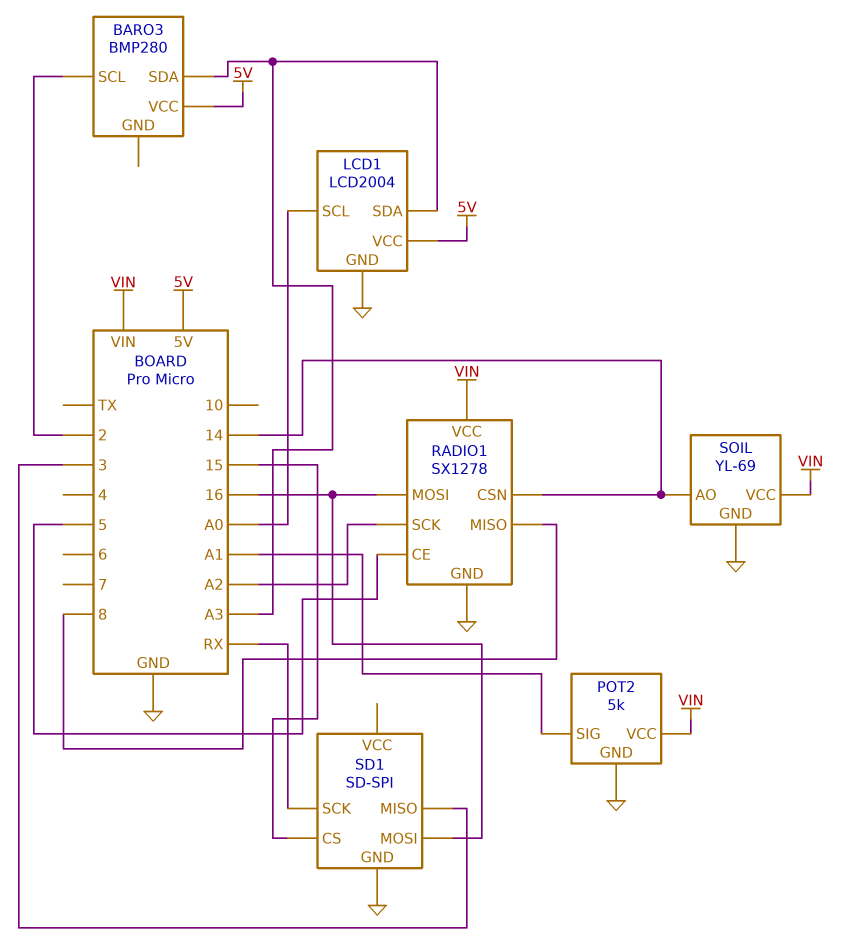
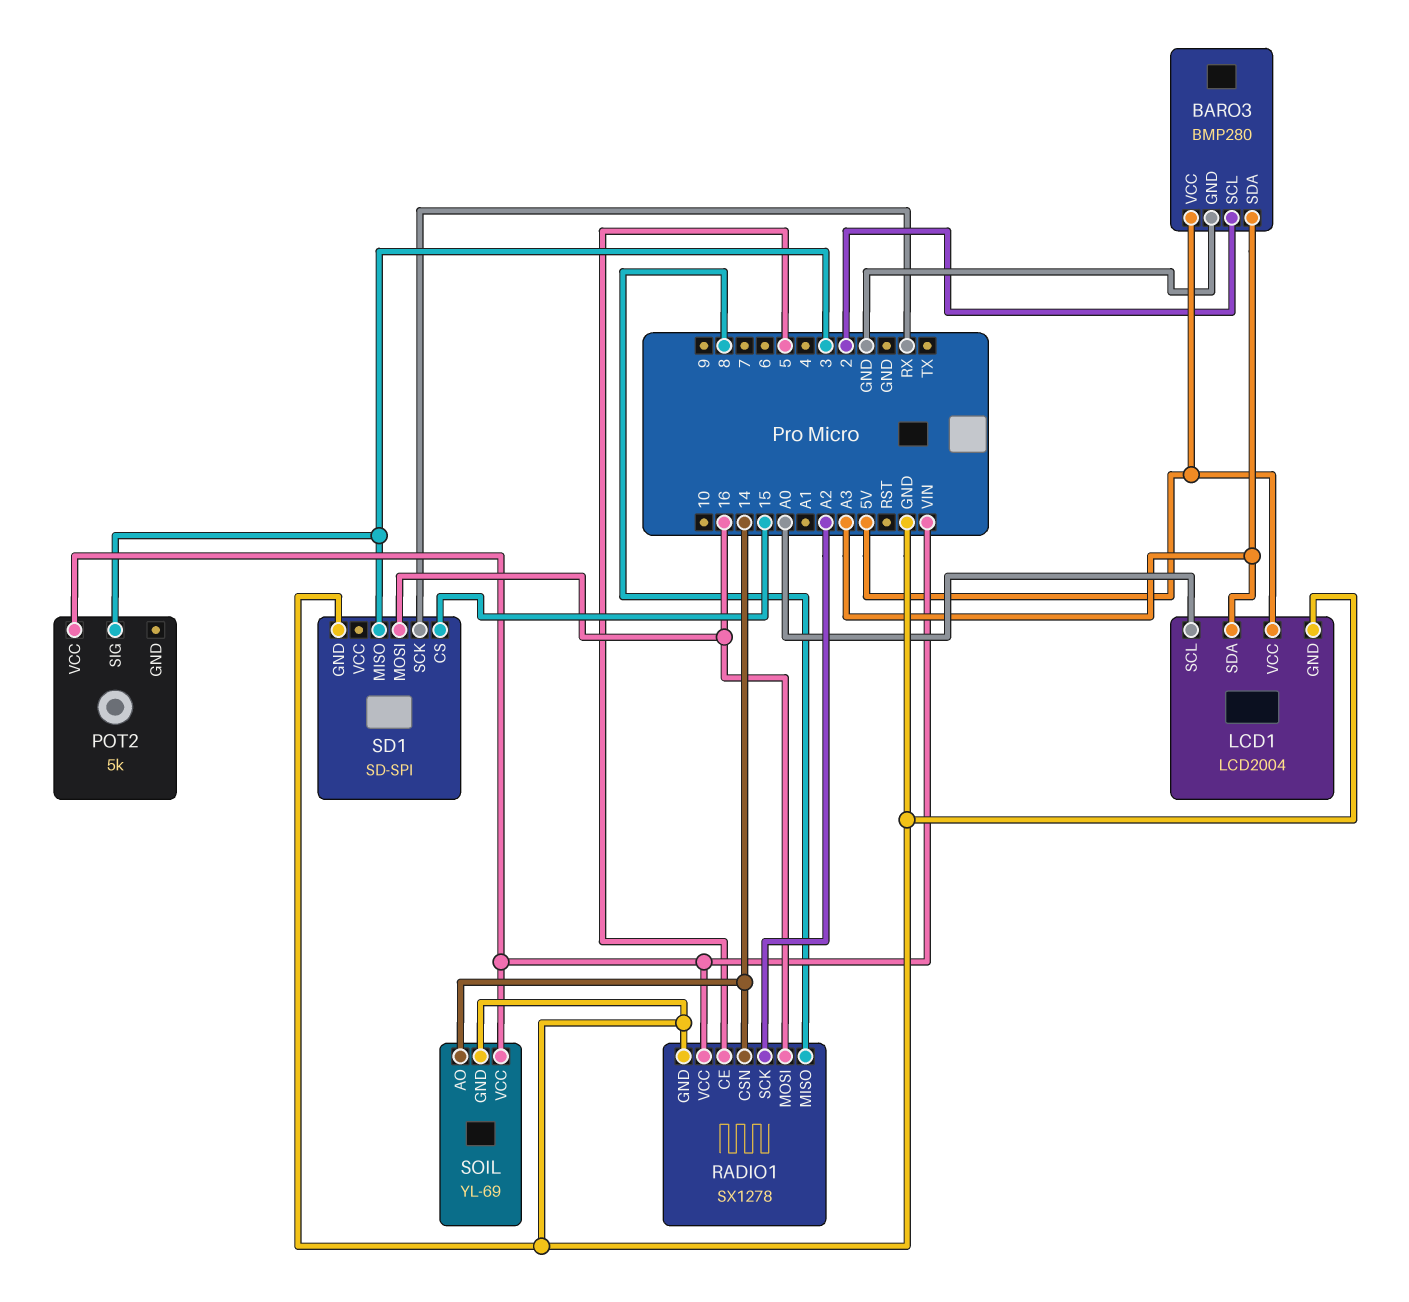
BARO3 pin GND: none -> GND
POT2 pin GND: GND -> none
POT2 pin SIG: A1 -> 3

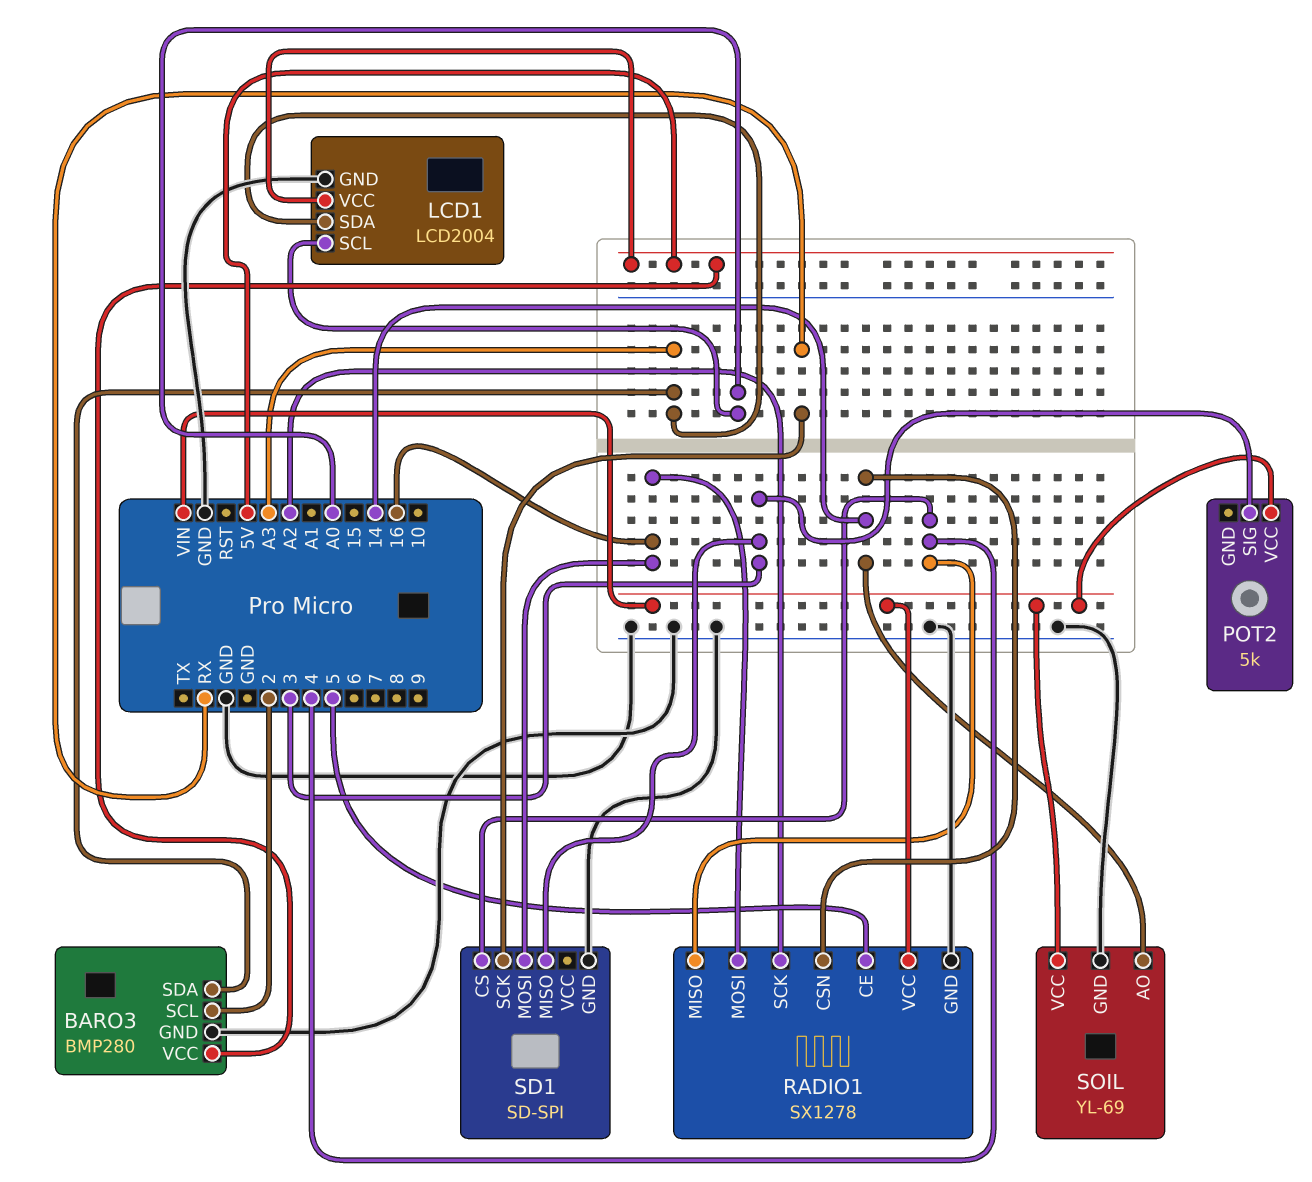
RADIO1 pin MISO: 8 -> 4
SD1 pin CS: 15 -> 4

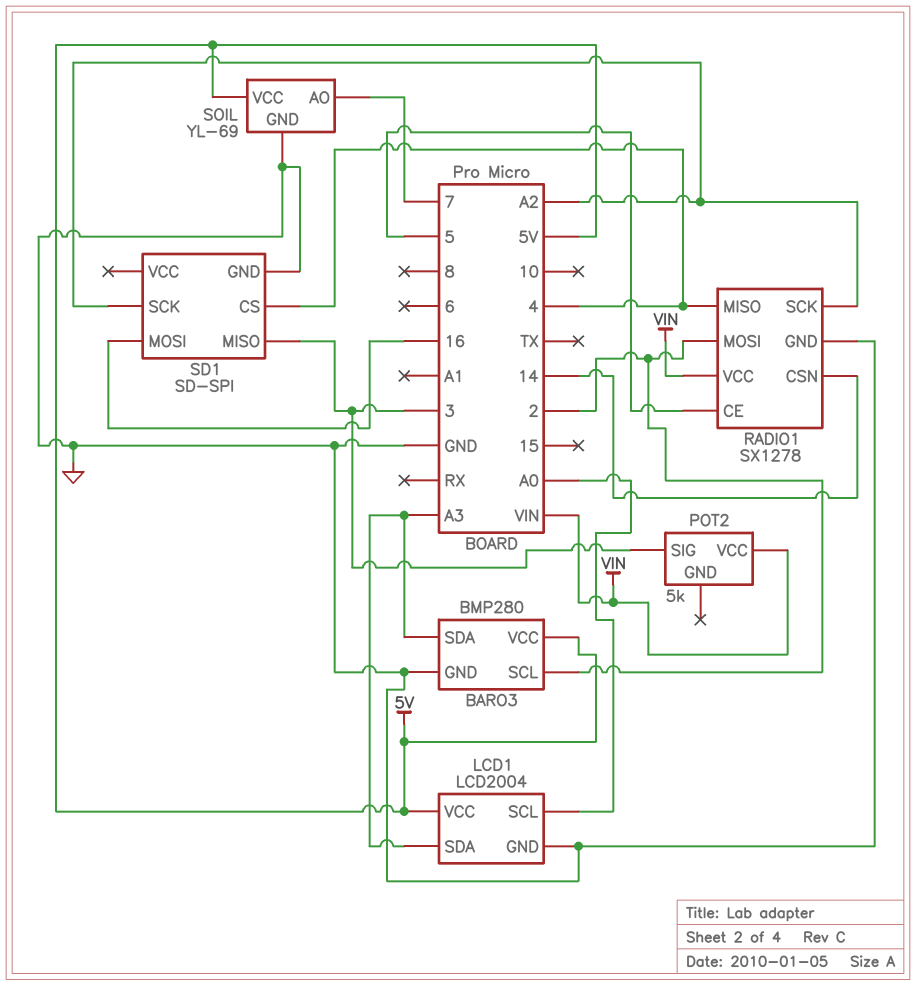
RADIO1 pin MOSI: 16 -> 2
SD1 pin SCK: RX -> A2
SOIL pin AO: 14 -> 7
SOIL pin VCC: VIN -> 5V

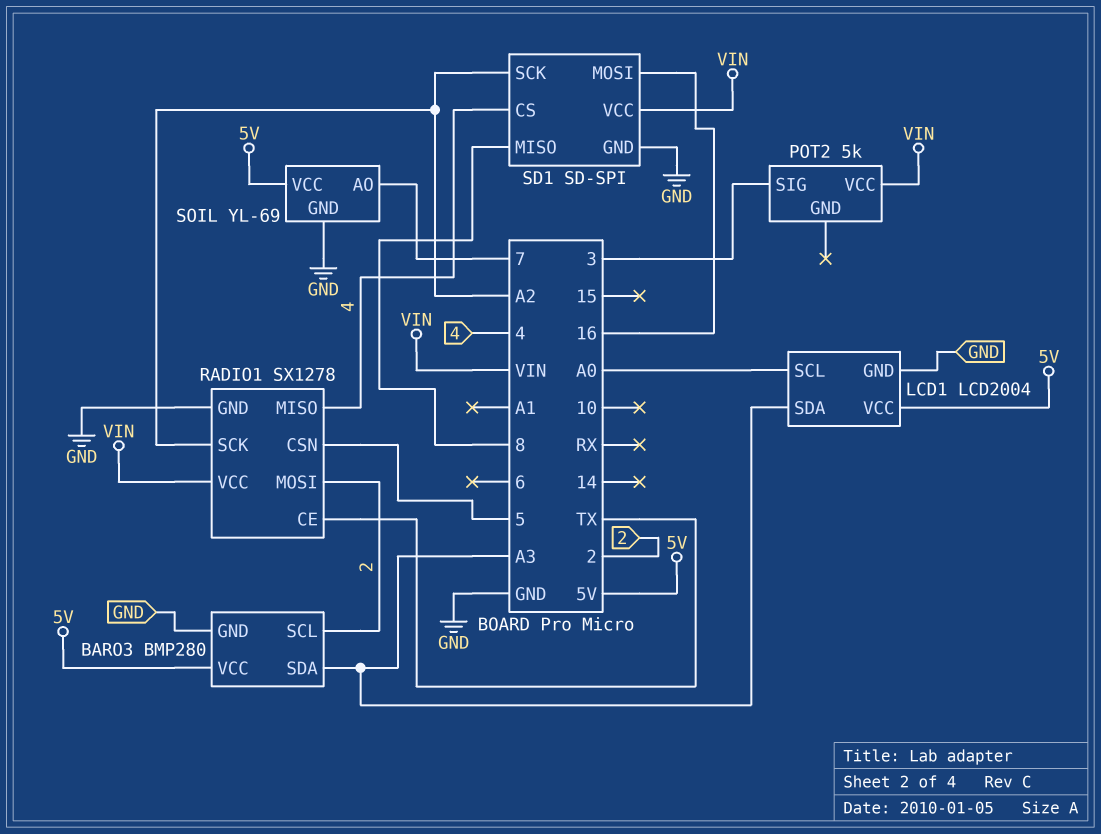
RADIO1 pin CE: 5 -> TX
RADIO1 pin CSN: 14 -> 5
SD1 pin MISO: 3 -> 8
SD1 pin VCC: none -> VIN

